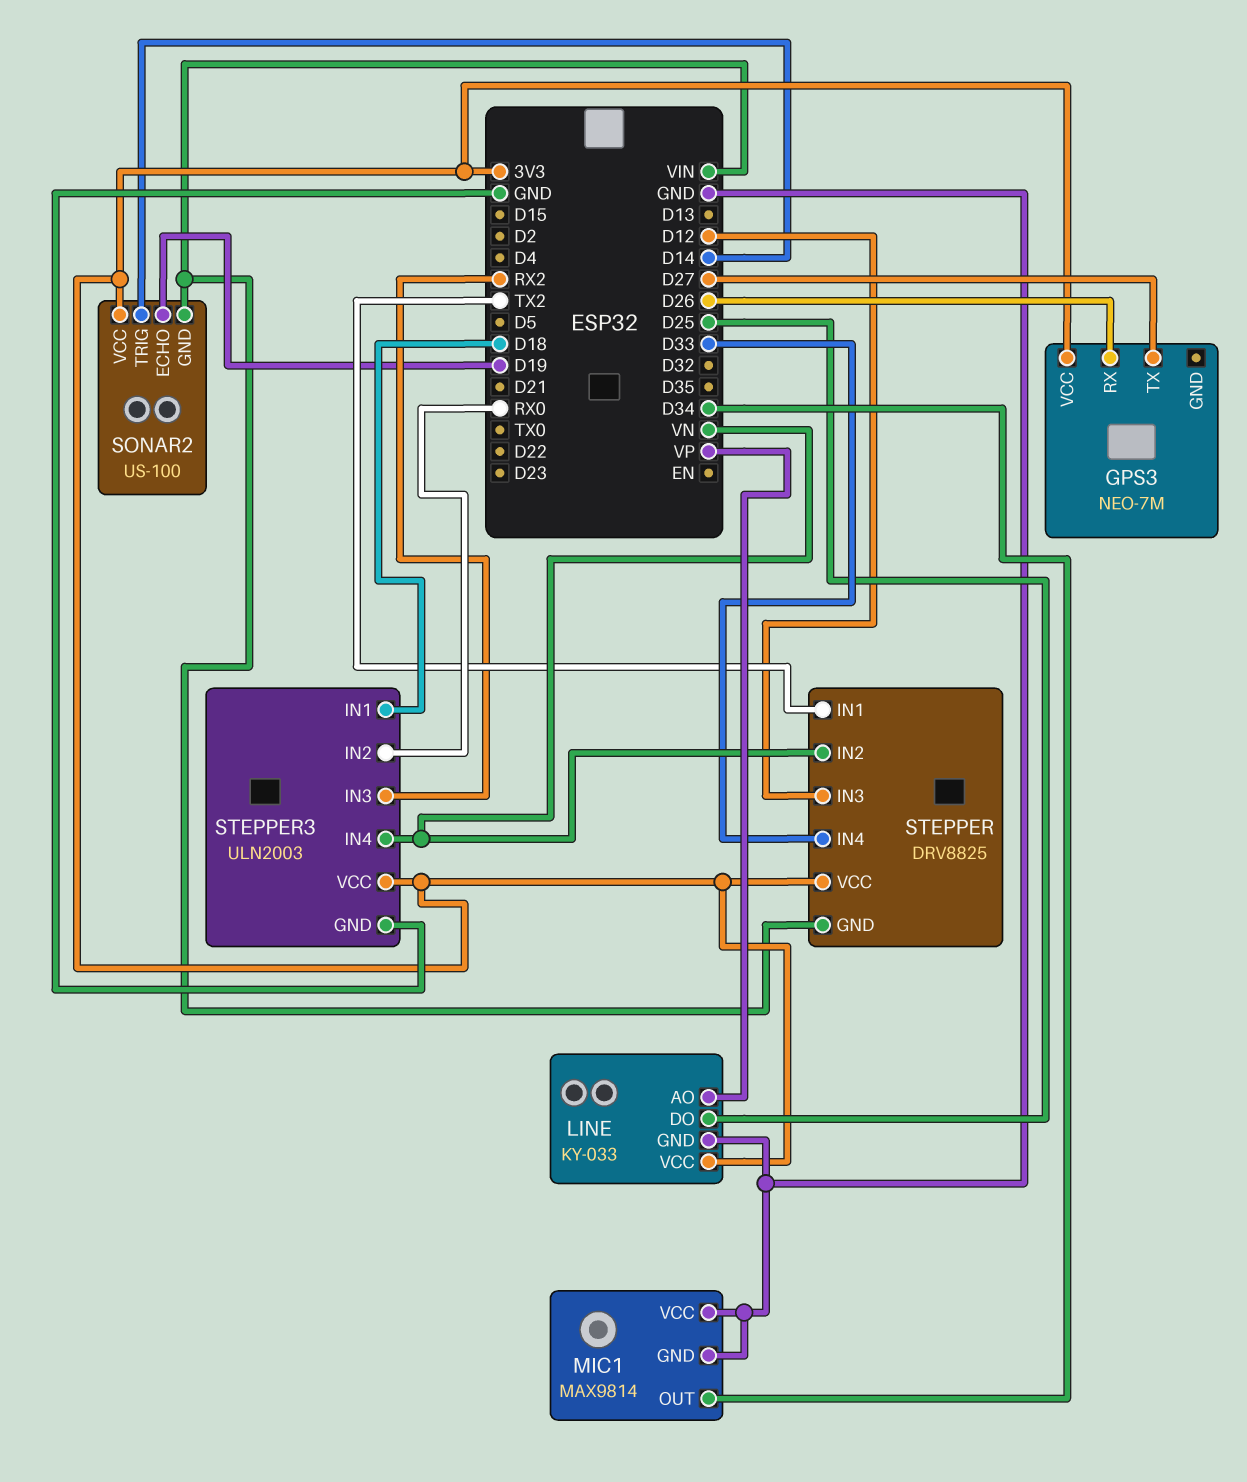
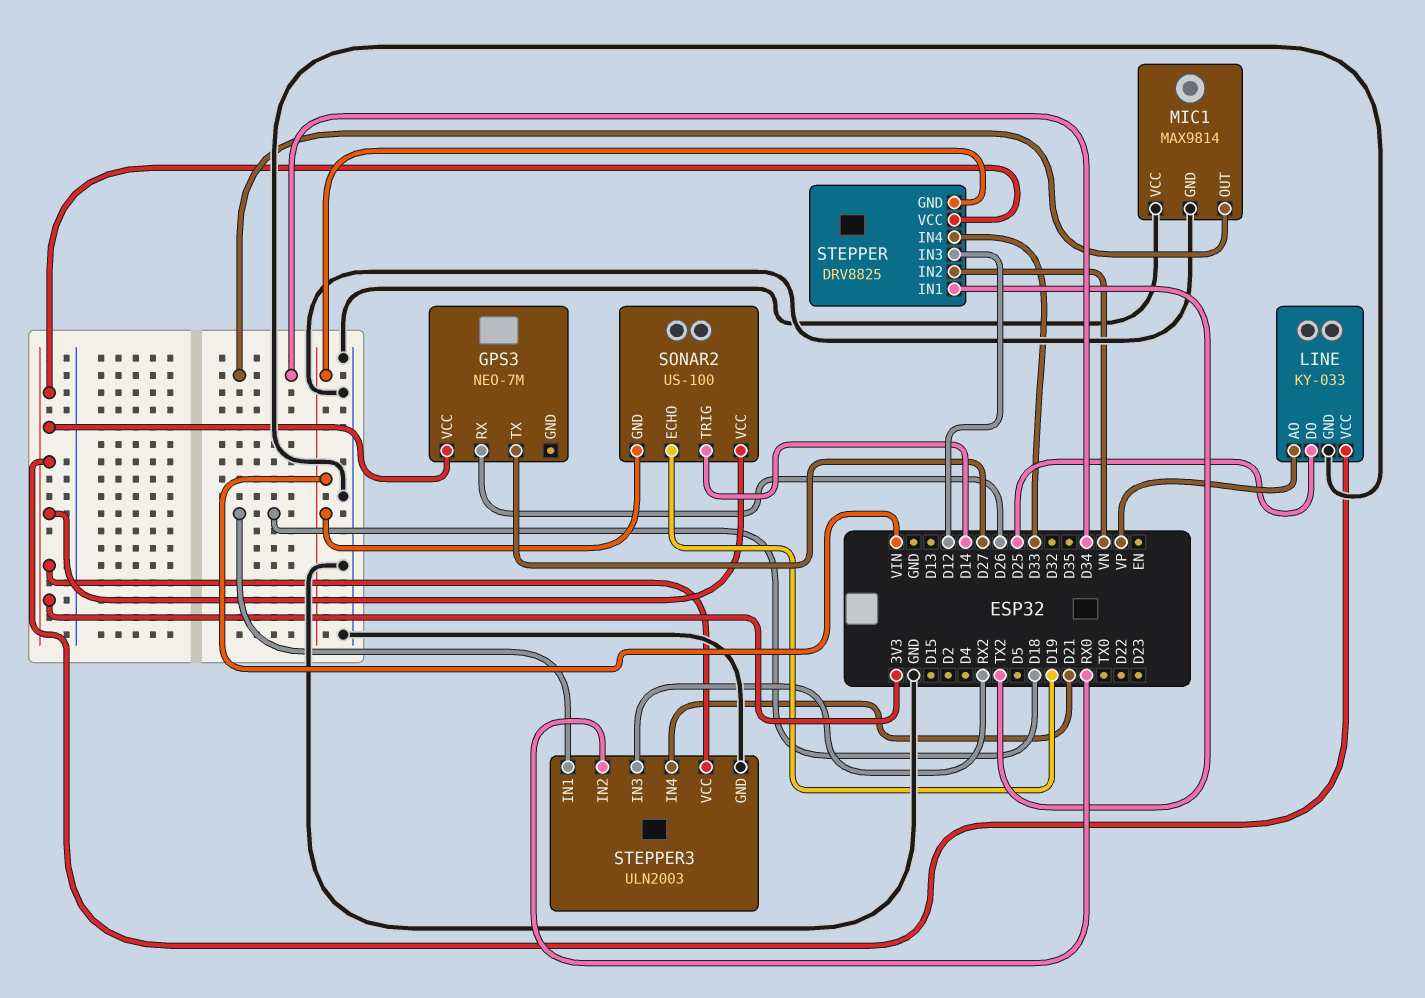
STEPPER3 pin IN4: VN -> D21

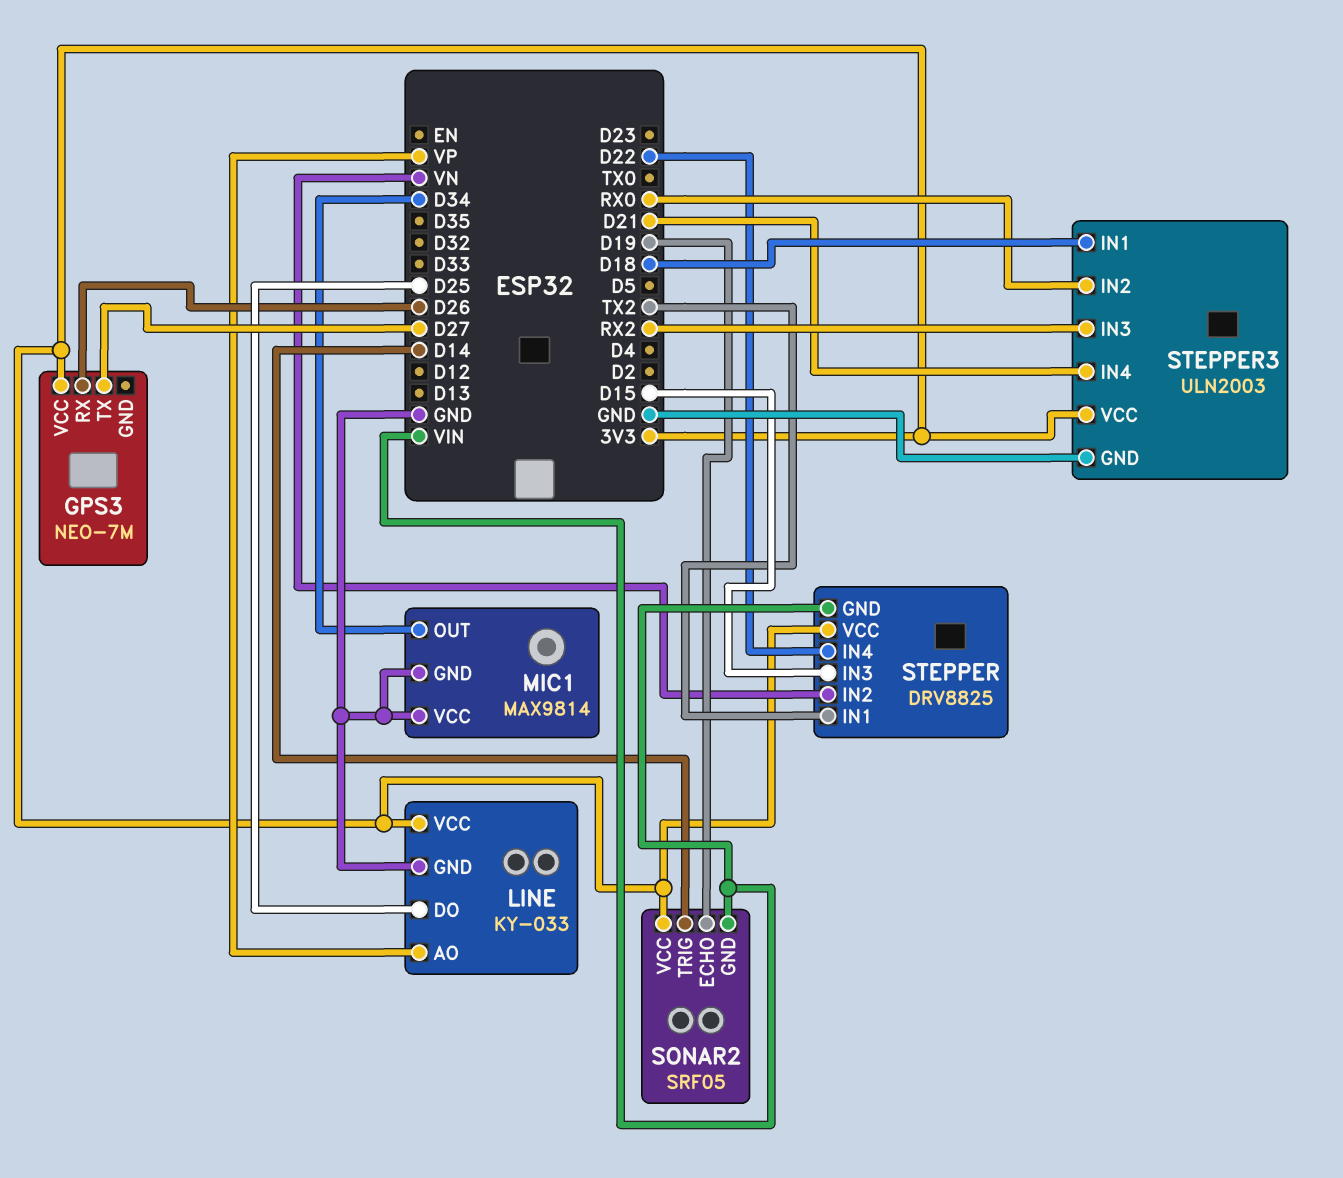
SONAR2: US-100 -> SRF05
STEPPER pin IN3: D12 -> D15
STEPPER pin IN4: D33 -> D22

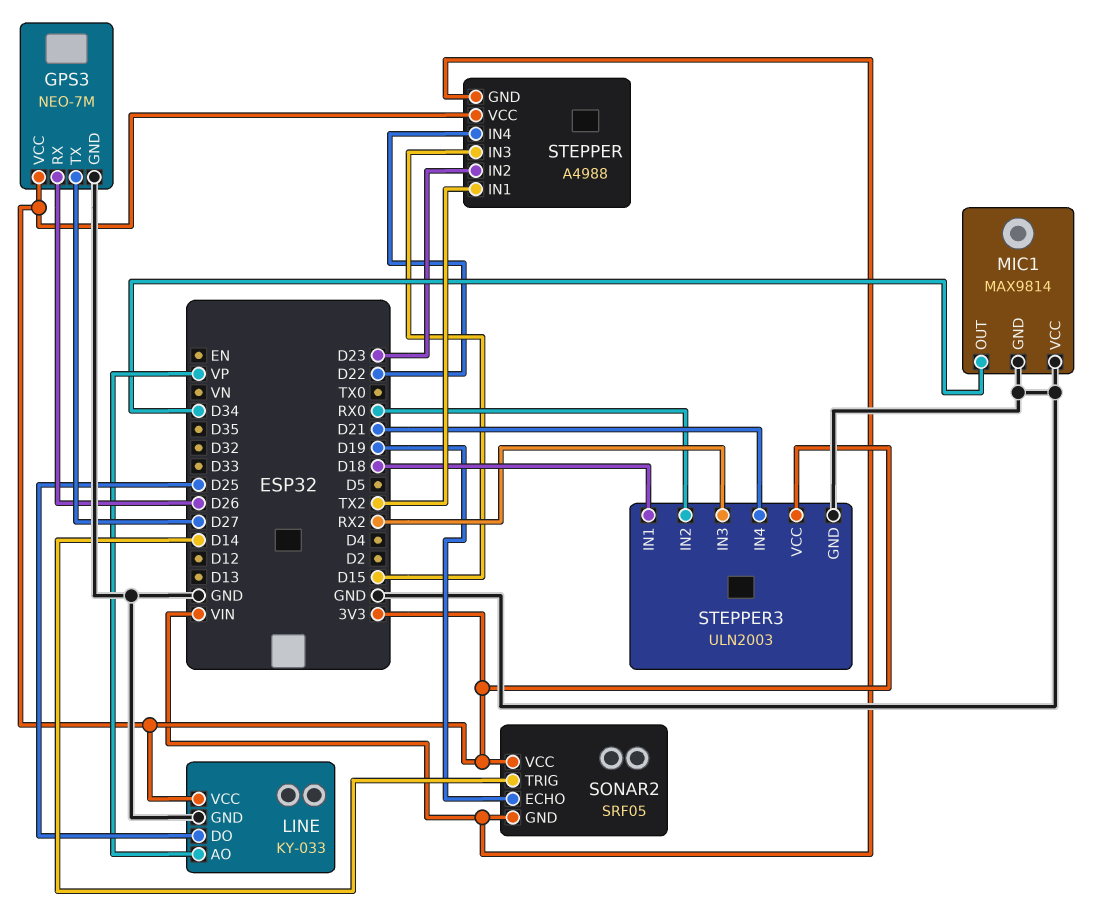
GPS3 pin GND: none -> GND
STEPPER: DRV8825 -> A4988
STEPPER pin IN2: VN -> D23

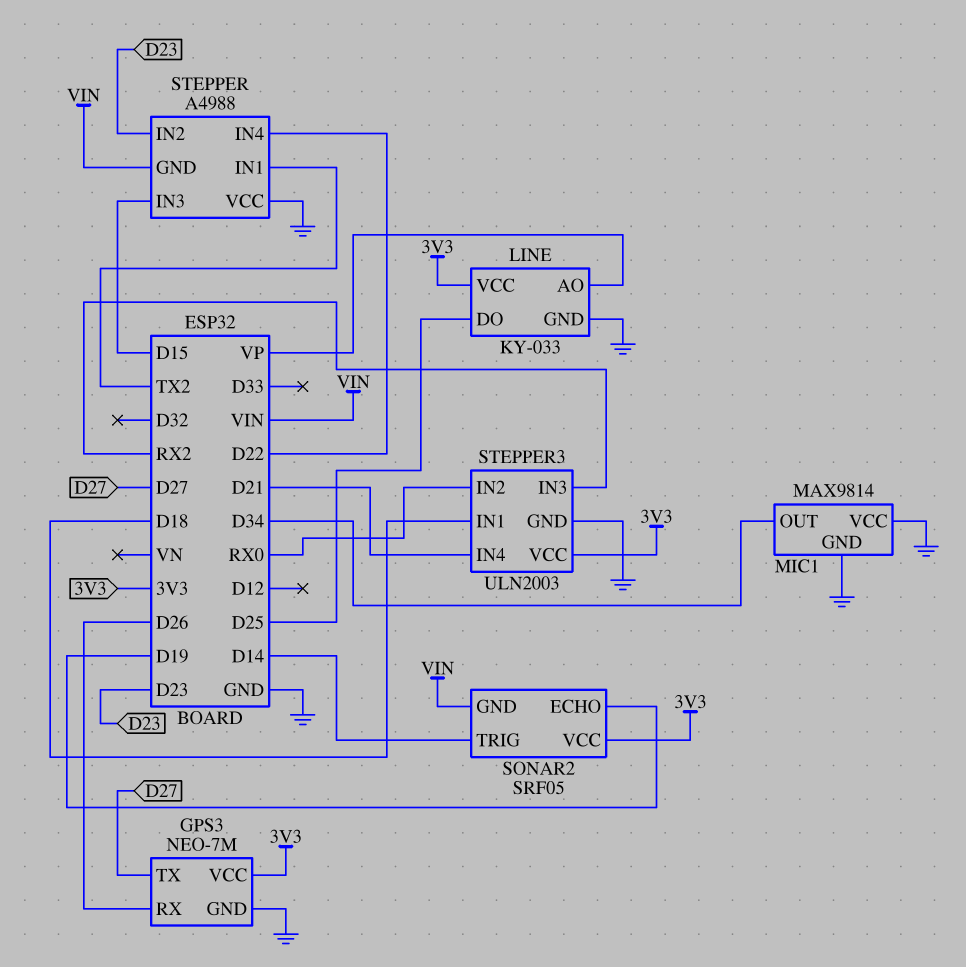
STEPPER pin VCC: 3V3 -> GND

